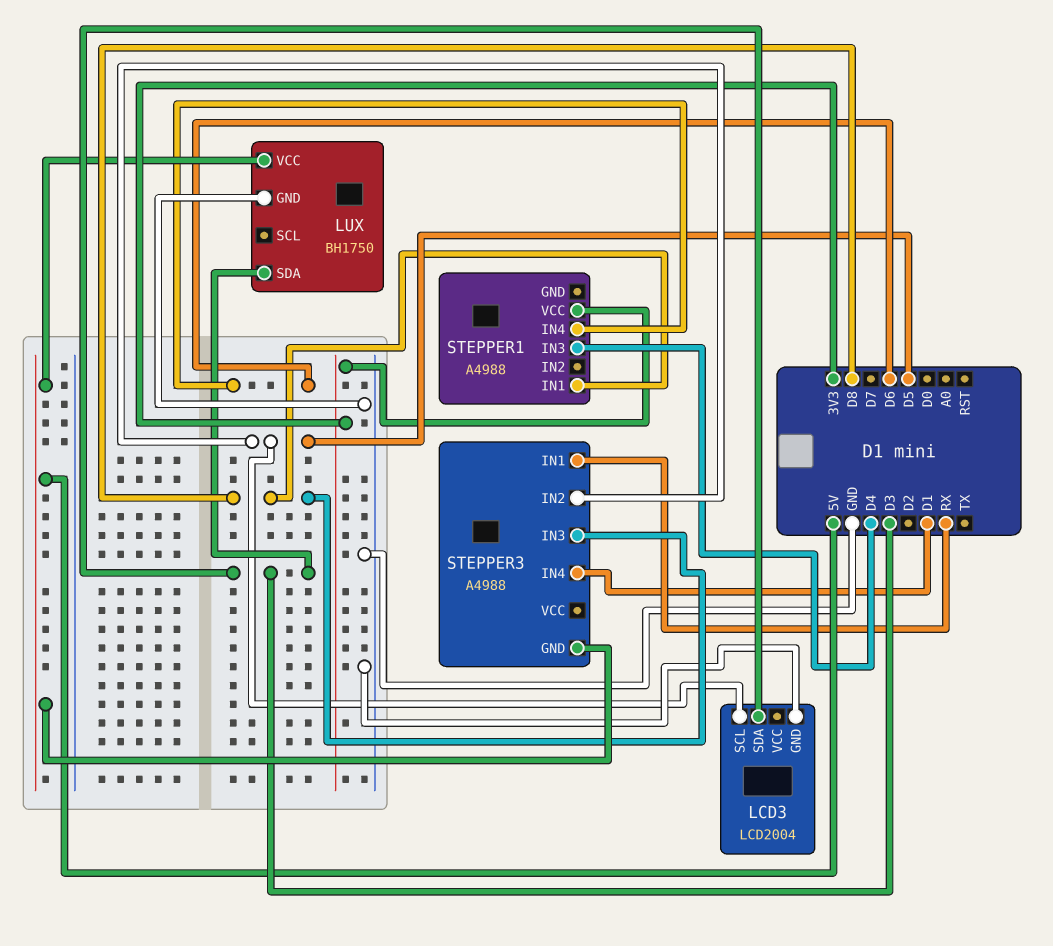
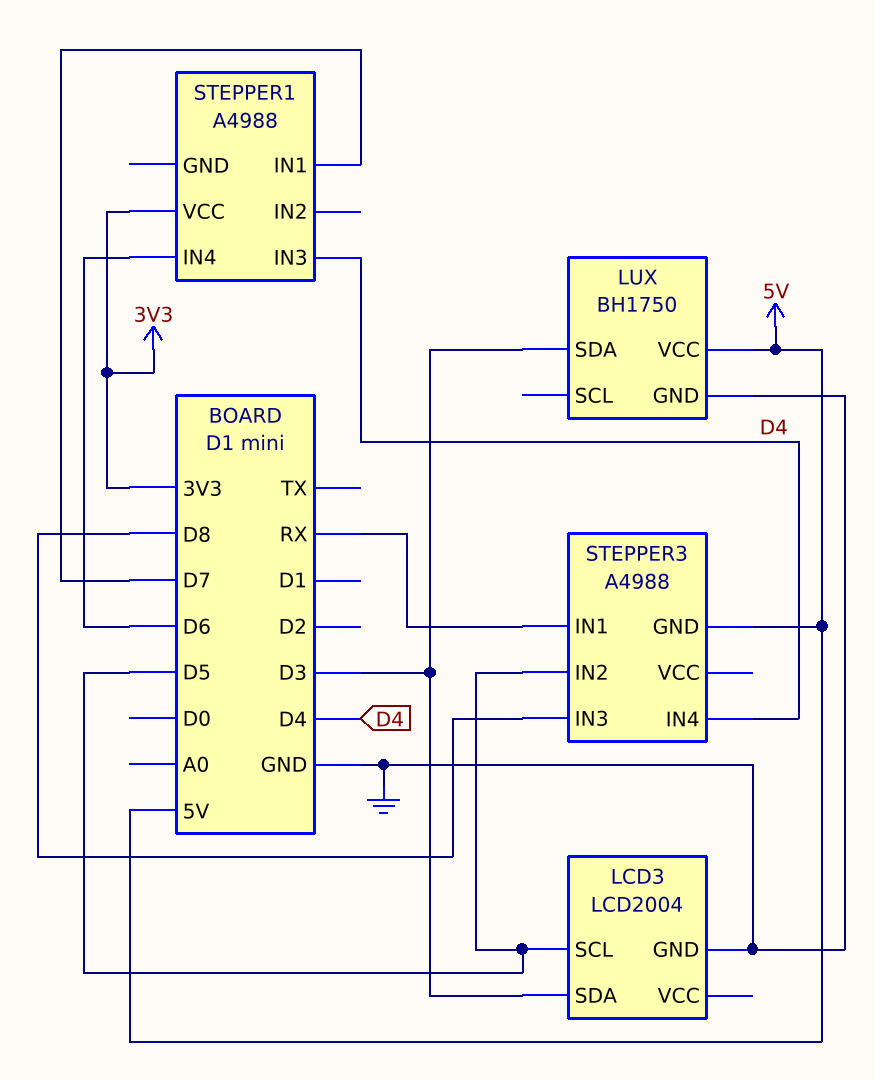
STEPPER1 pin IN1: D8 -> D7
STEPPER3 pin IN4: D1 -> D4

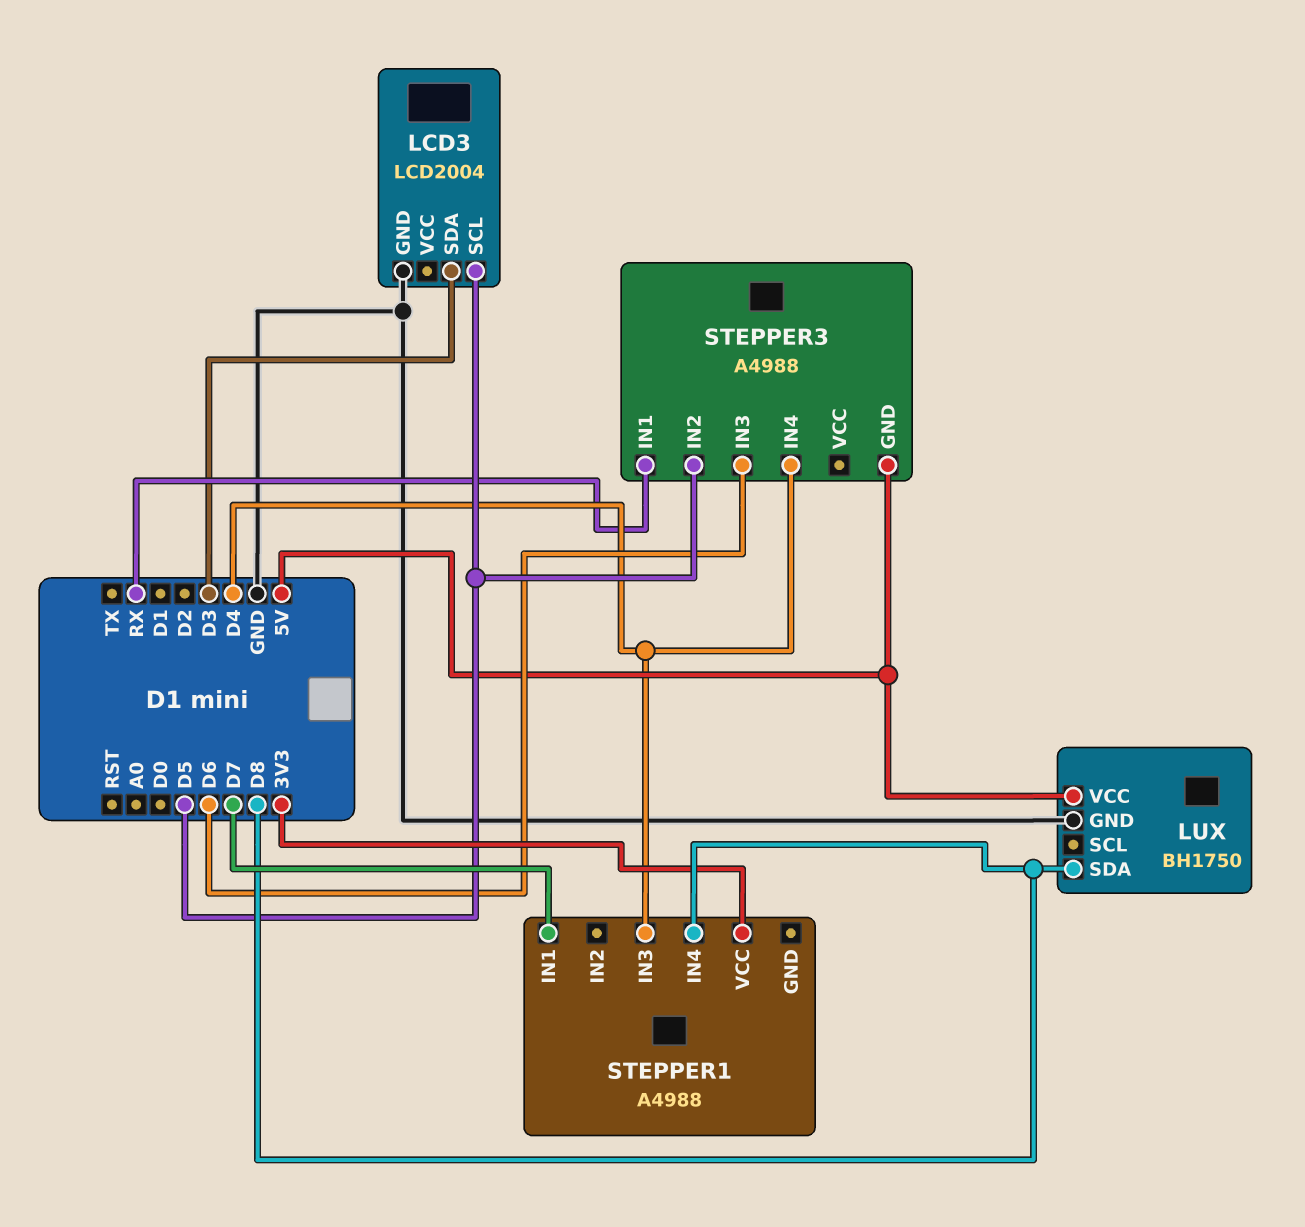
LUX pin SDA: D3 -> D8
STEPPER1 pin IN4: D6 -> D8
STEPPER3 pin IN3: D8 -> D6

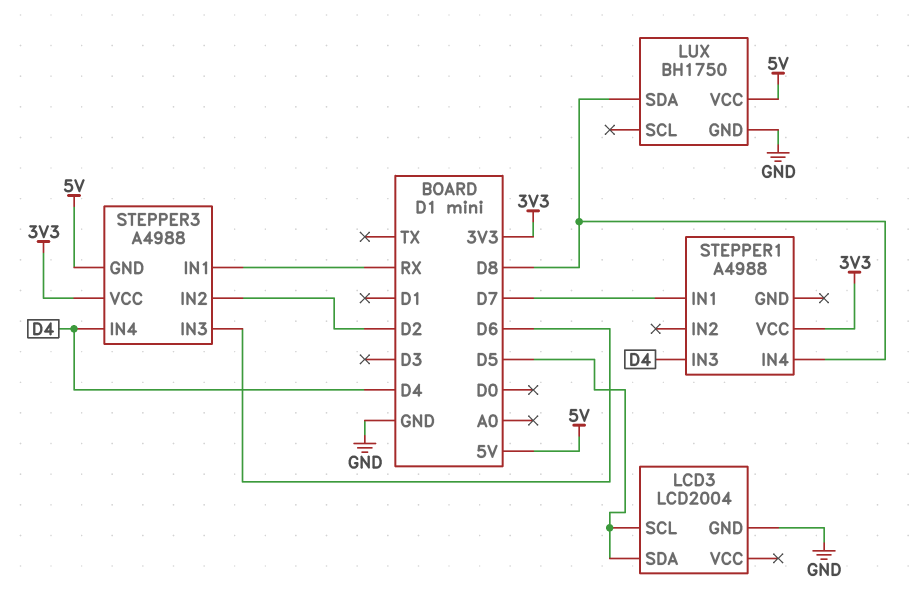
LCD3 pin SDA: D3 -> D5
STEPPER3 pin IN2: D5 -> D2
STEPPER3 pin VCC: none -> 3V3

